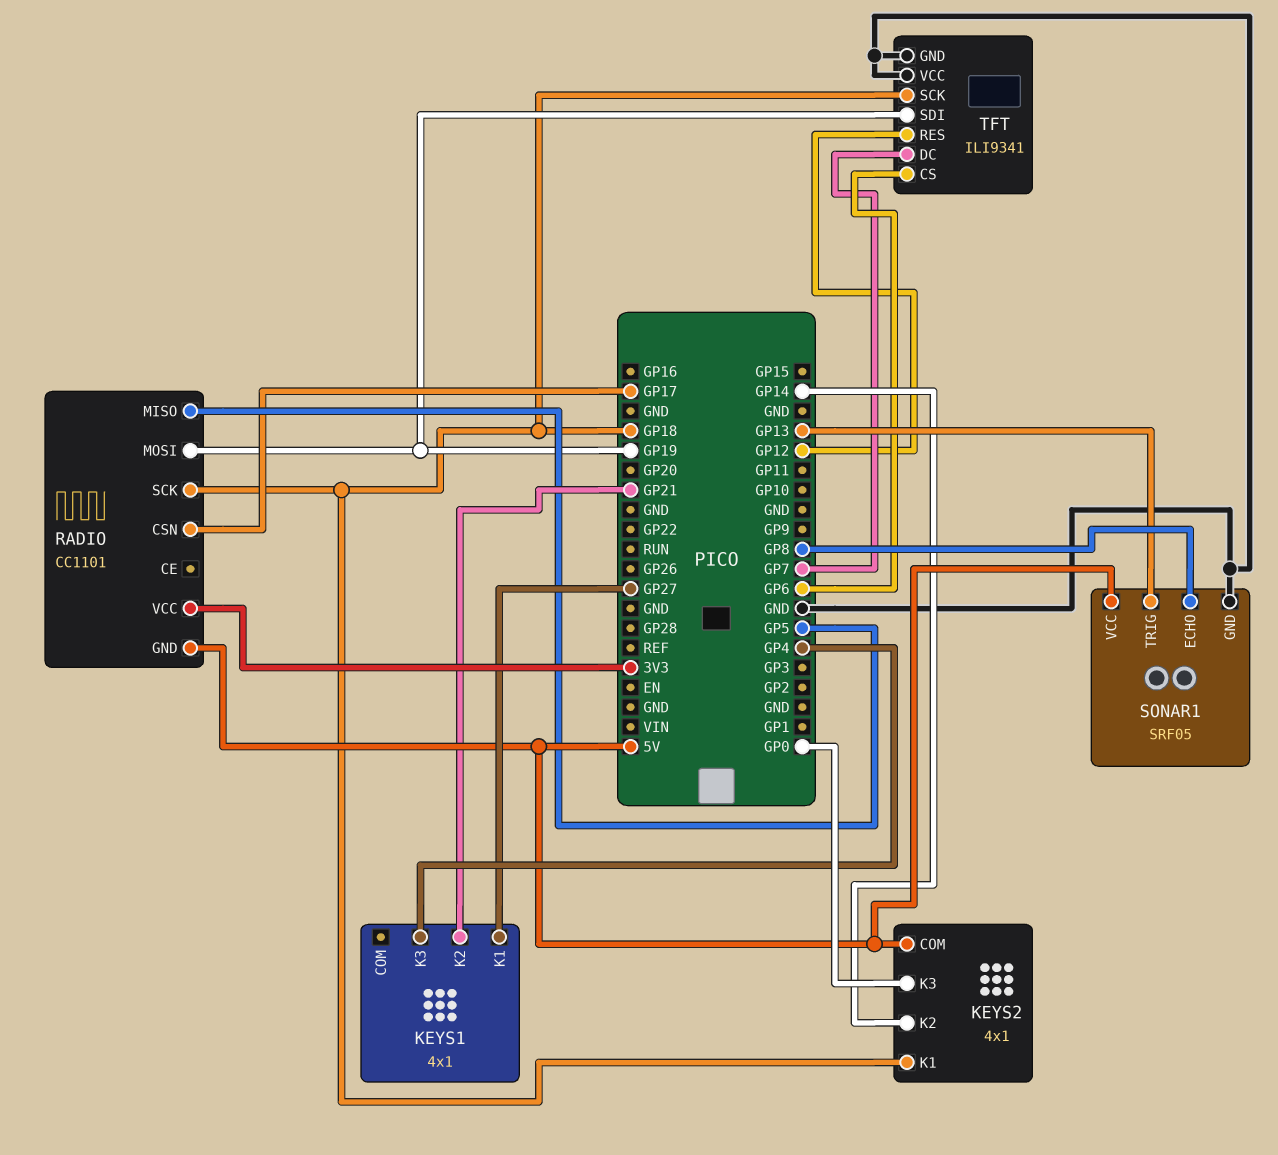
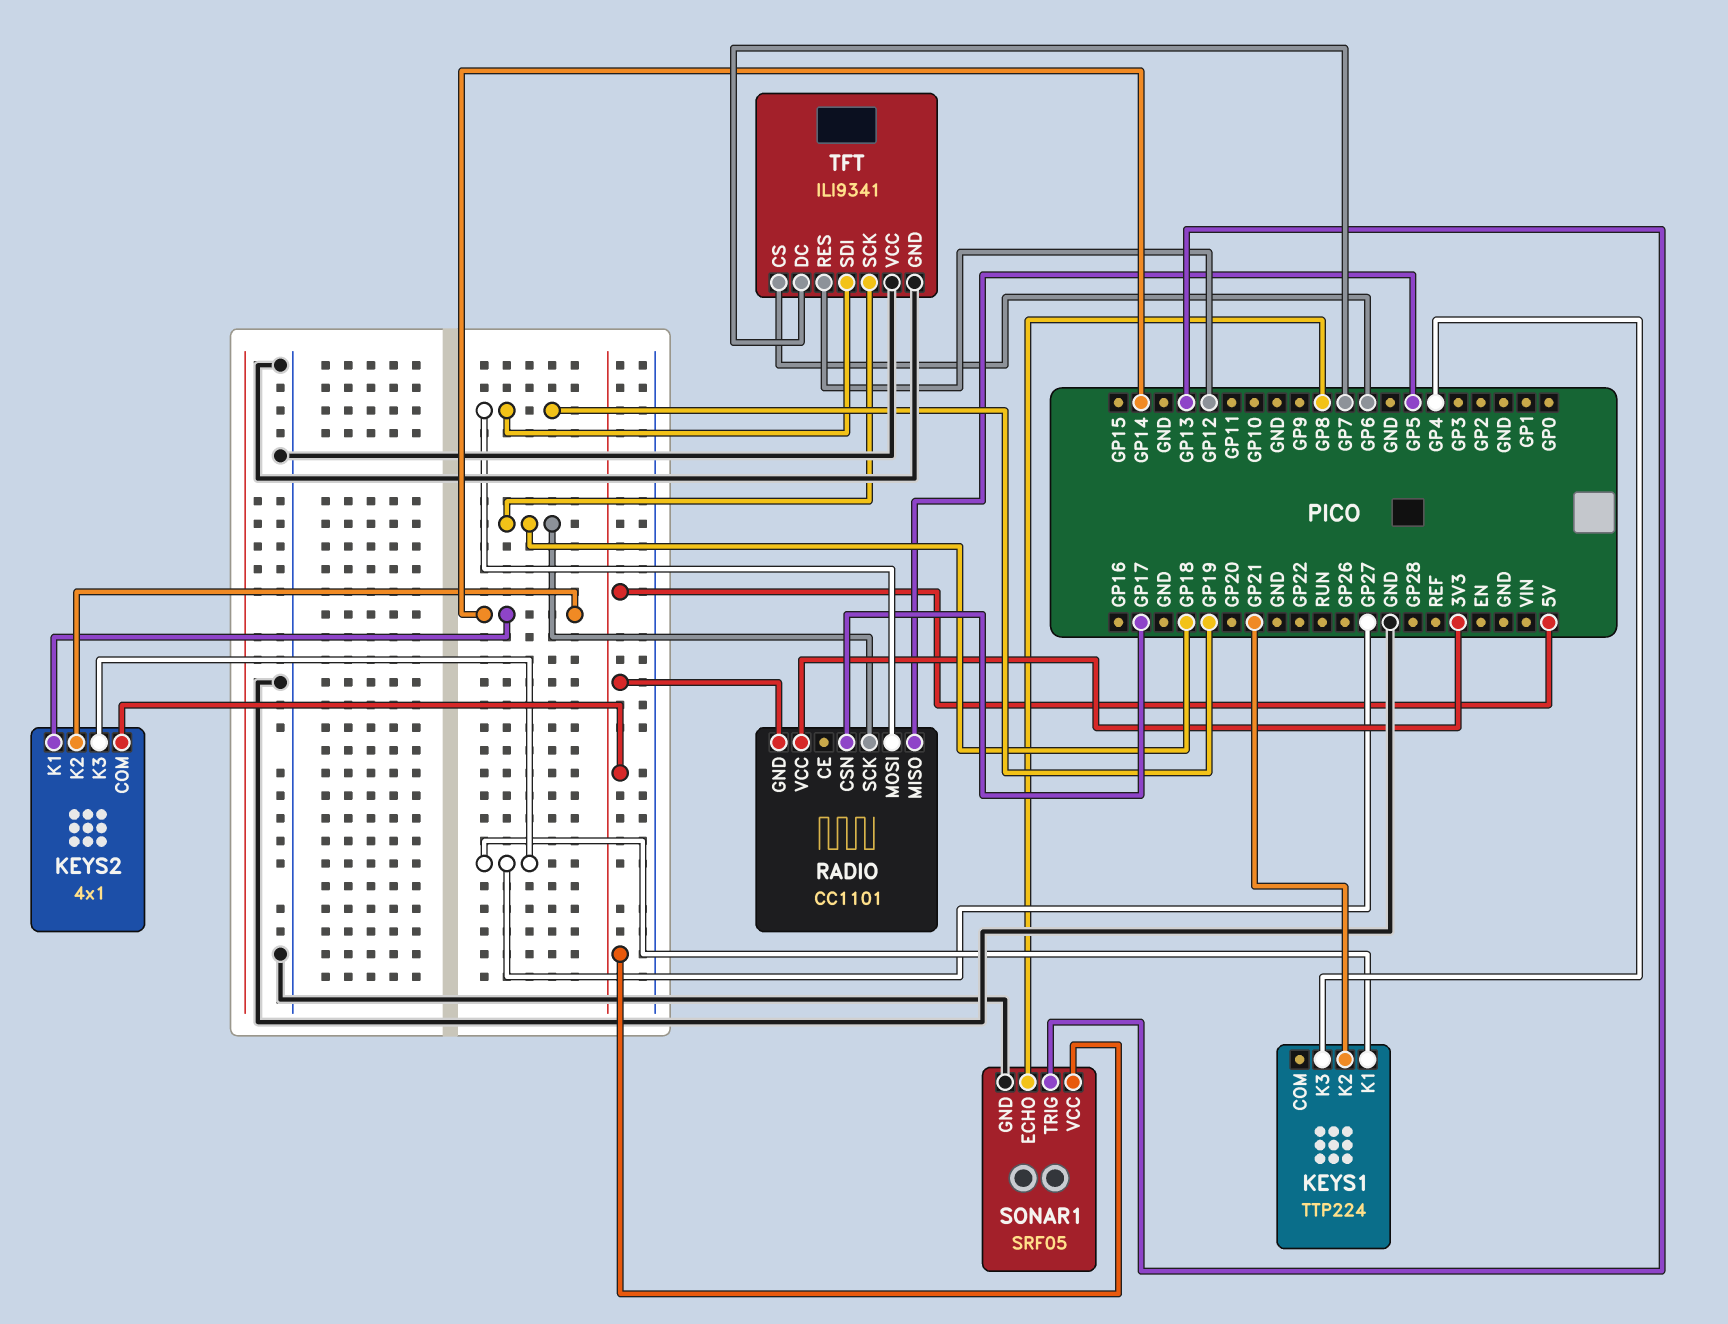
KEYS1: 4x1 -> TTP224
KEYS2 pin K1: GP18 -> GP14
KEYS2 pin K3: GP0 -> GP27

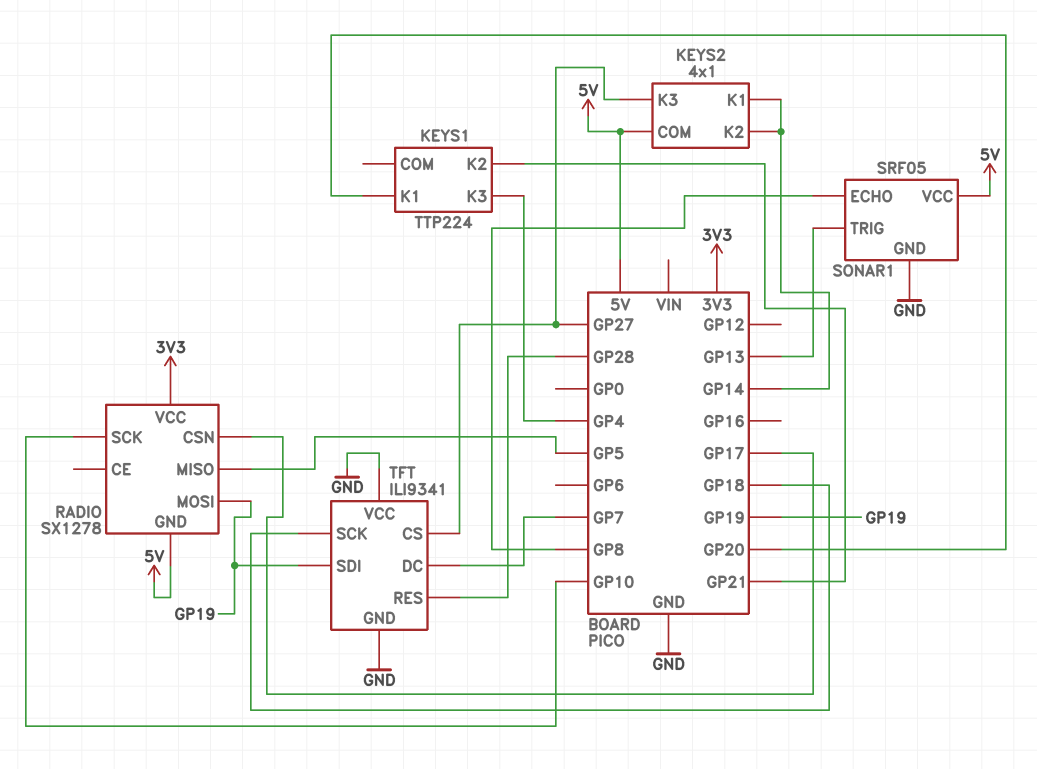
KEYS1 pin K1: GP27 -> GP20
RADIO: CC1101 -> SX1278
RADIO pin SCK: GP18 -> GP10
TFT pin CS: GP6 -> GP27
TFT pin RES: GP12 -> GP28

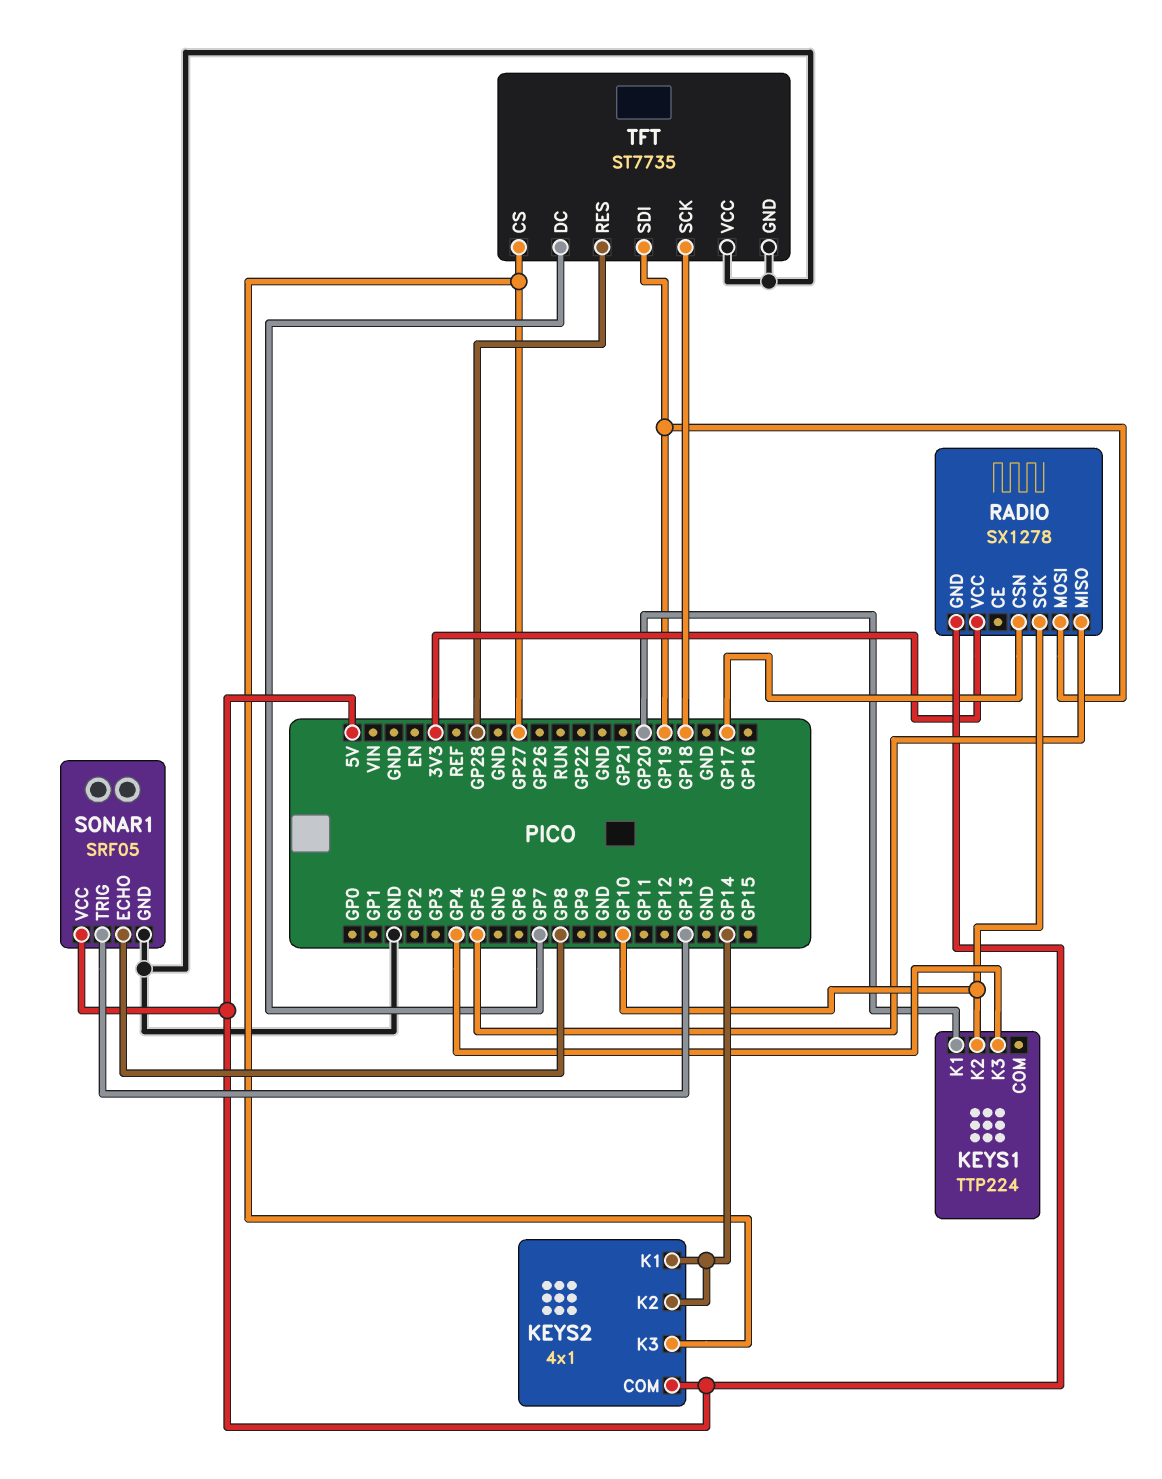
KEYS1 pin K2: GP21 -> GP10
TFT: ILI9341 -> ST7735

